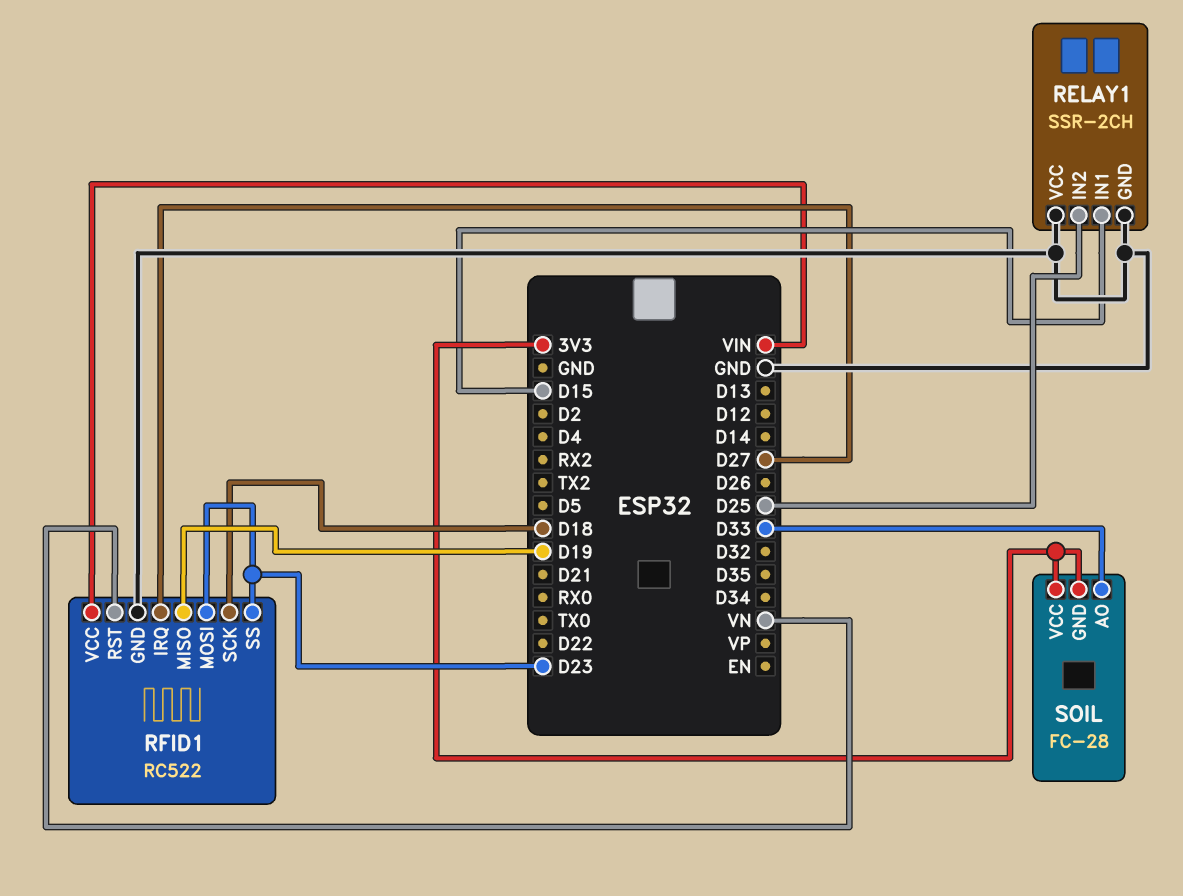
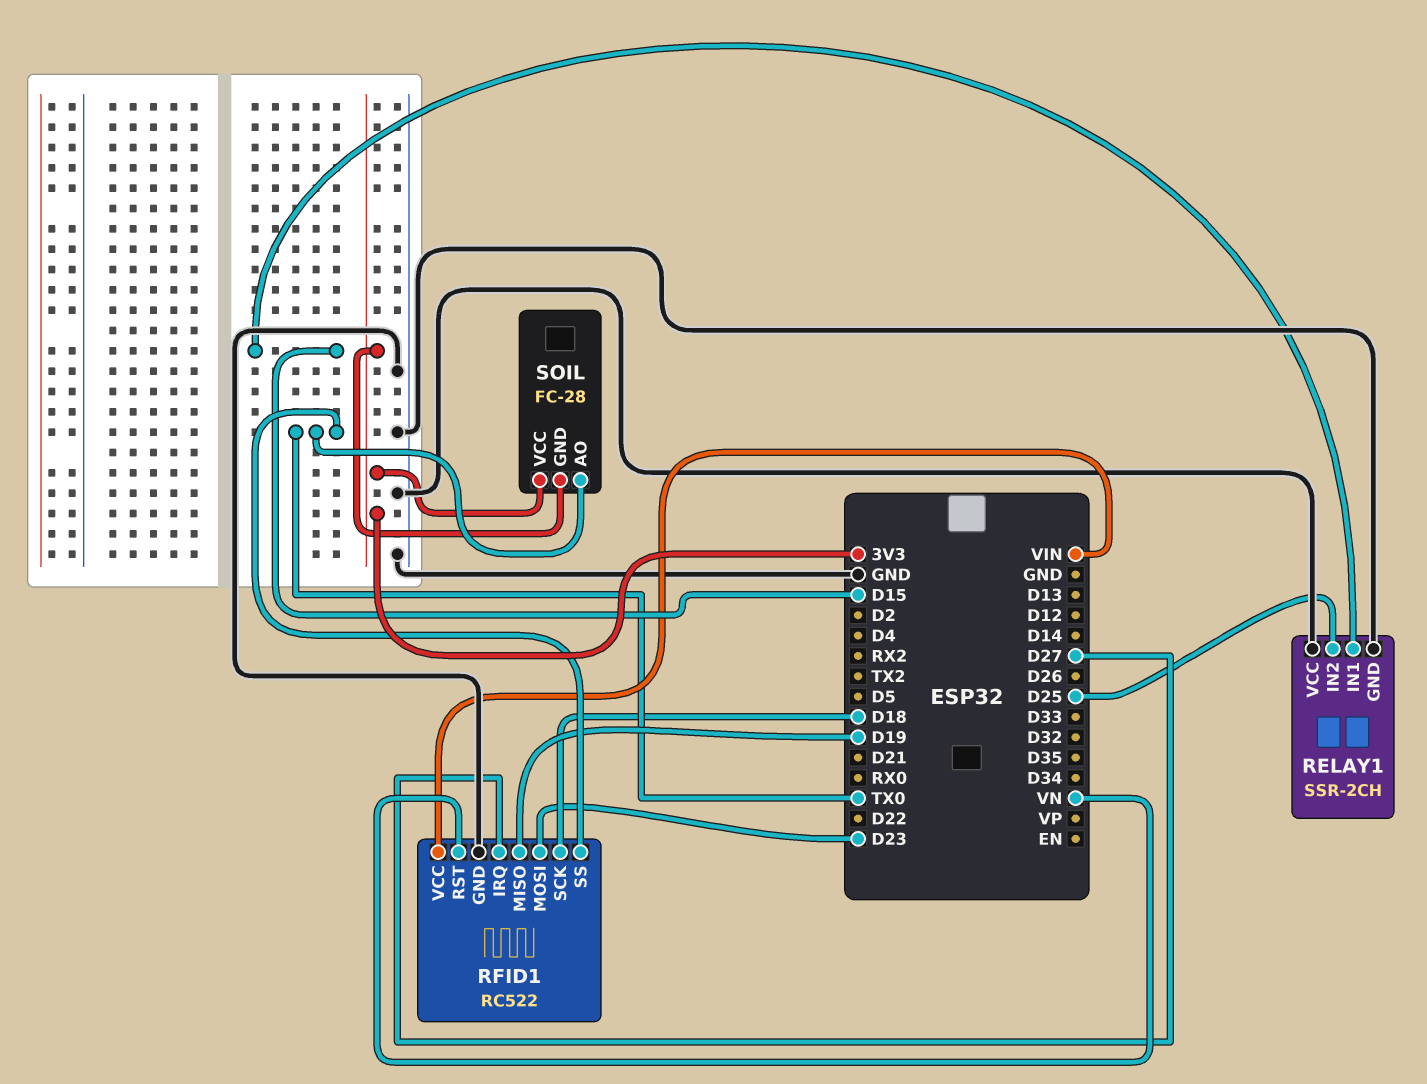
RFID1 pin SS: D23 -> TX0
SOIL pin AO: D33 -> TX0

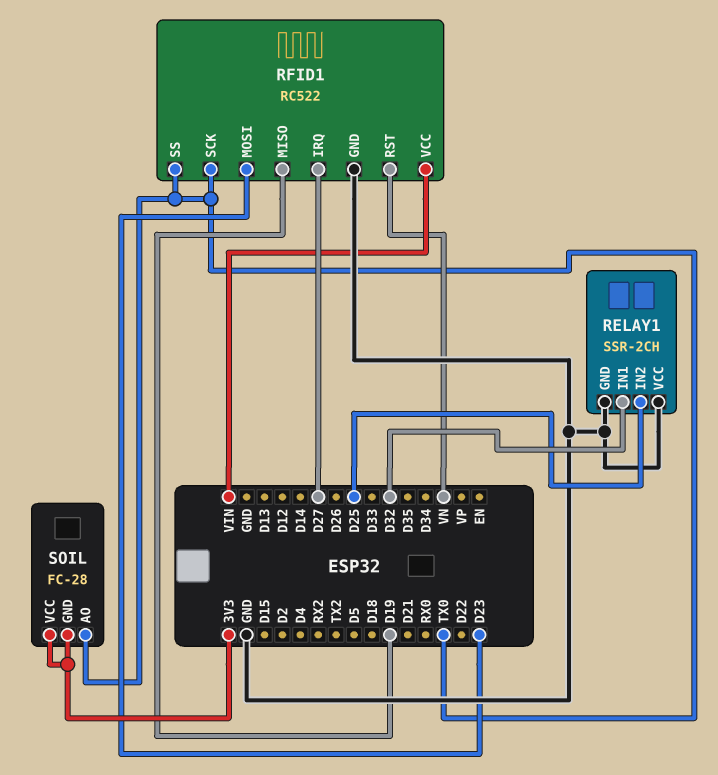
RELAY1 pin IN1: D15 -> D32
RFID1 pin SCK: D18 -> TX0

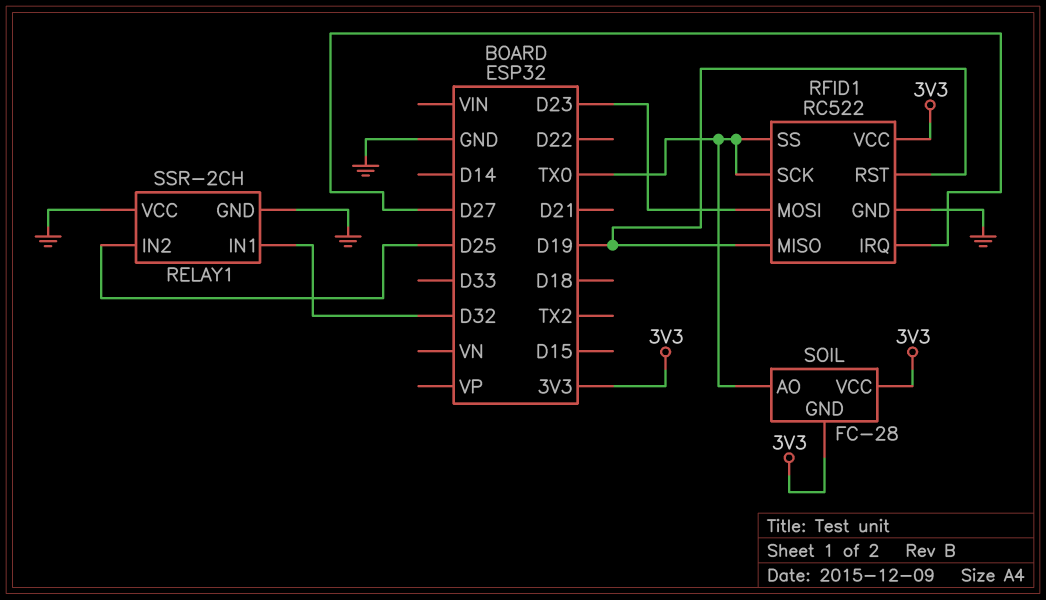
RFID1 pin RST: VN -> D19
RFID1 pin VCC: VIN -> 3V3

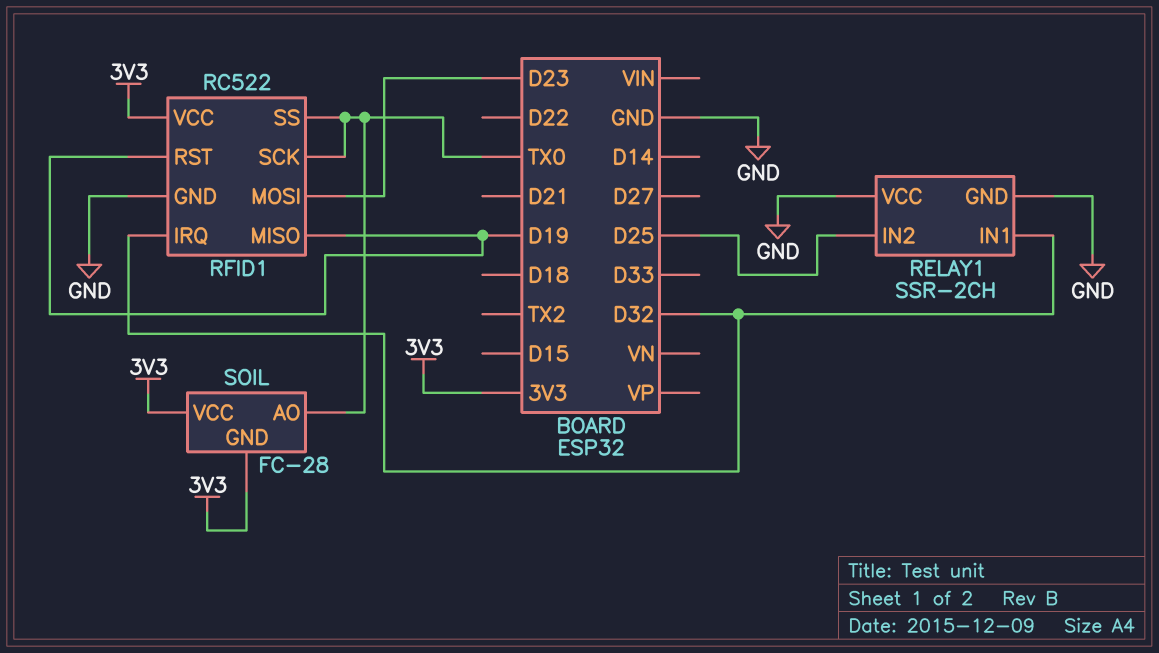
RFID1 pin IRQ: D27 -> D32

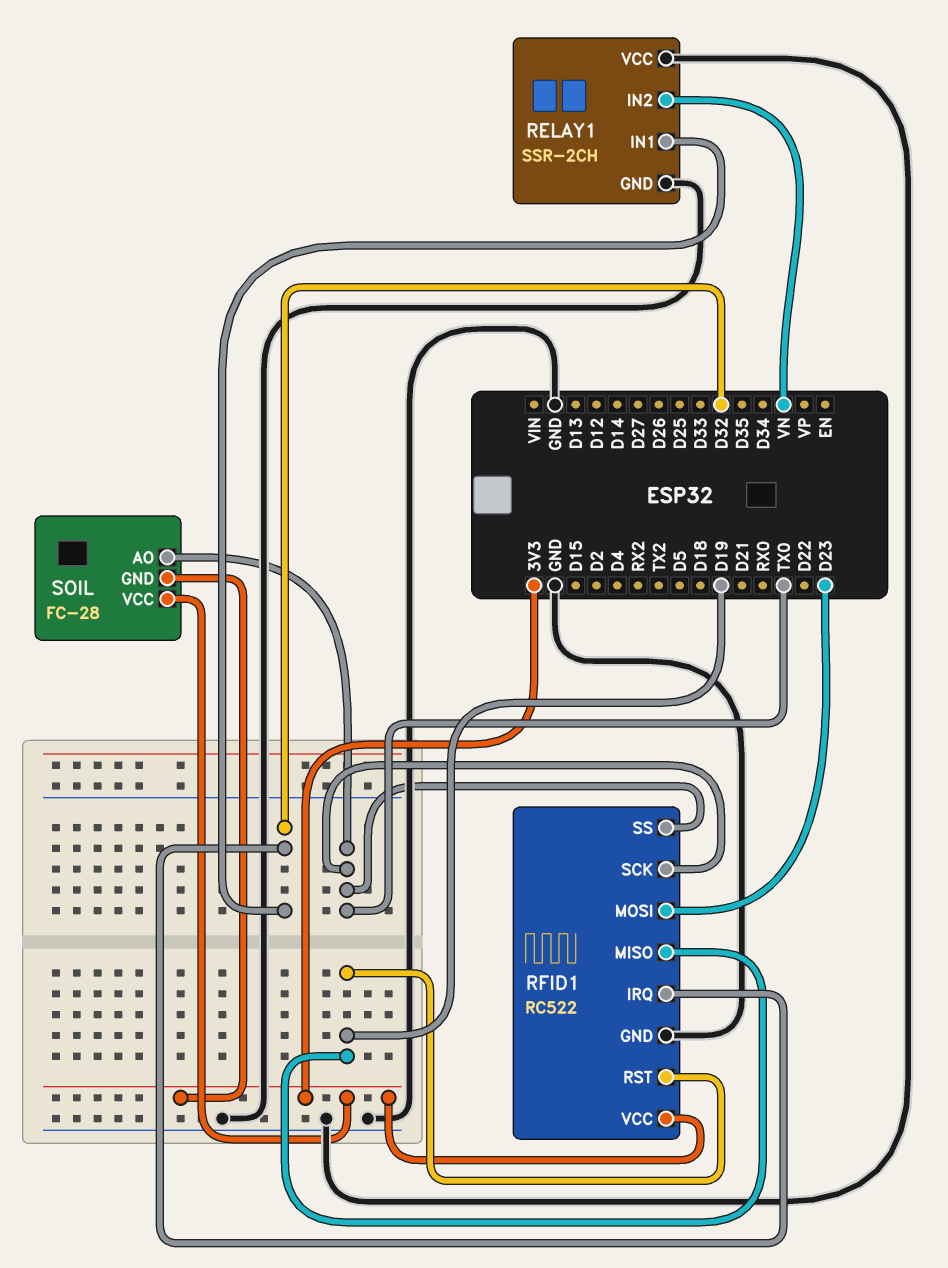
RELAY1 pin IN2: D25 -> VN

